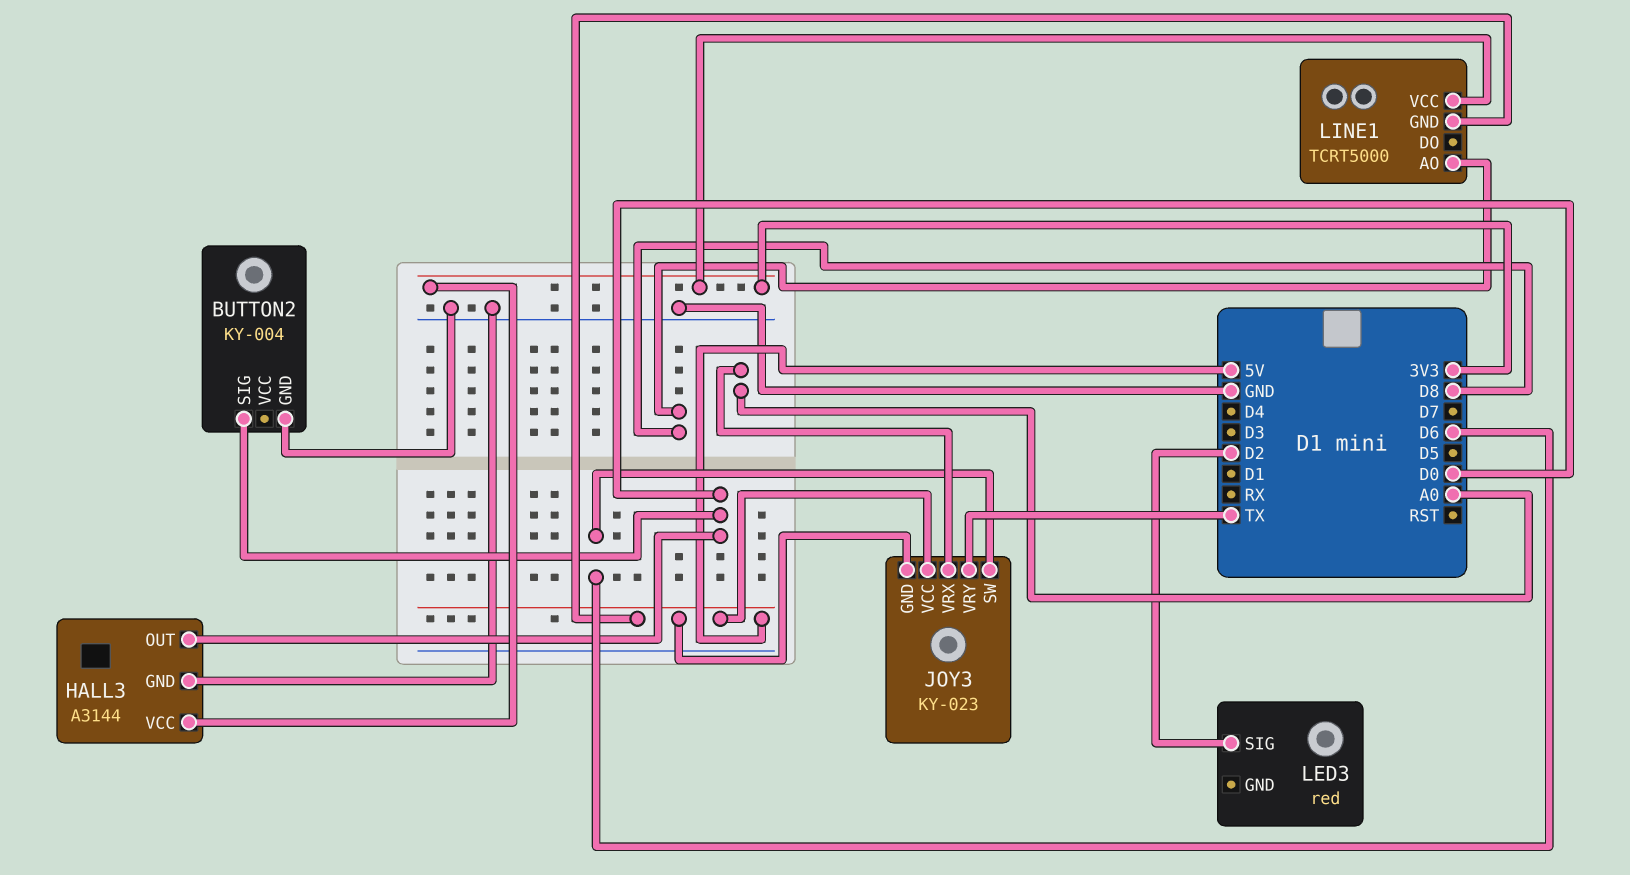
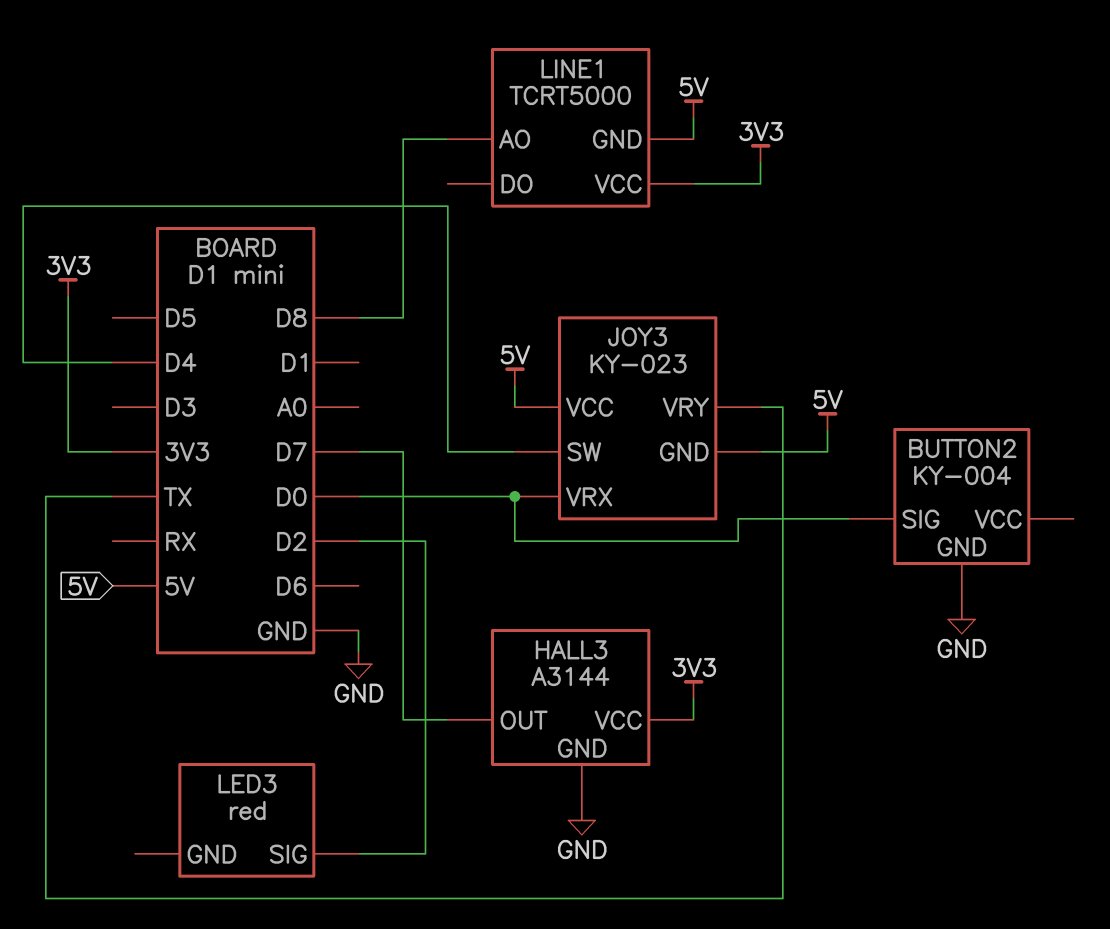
HALL3 pin OUT: D0 -> D7
JOY3 pin SW: D6 -> D4
JOY3 pin VRX: A0 -> D0

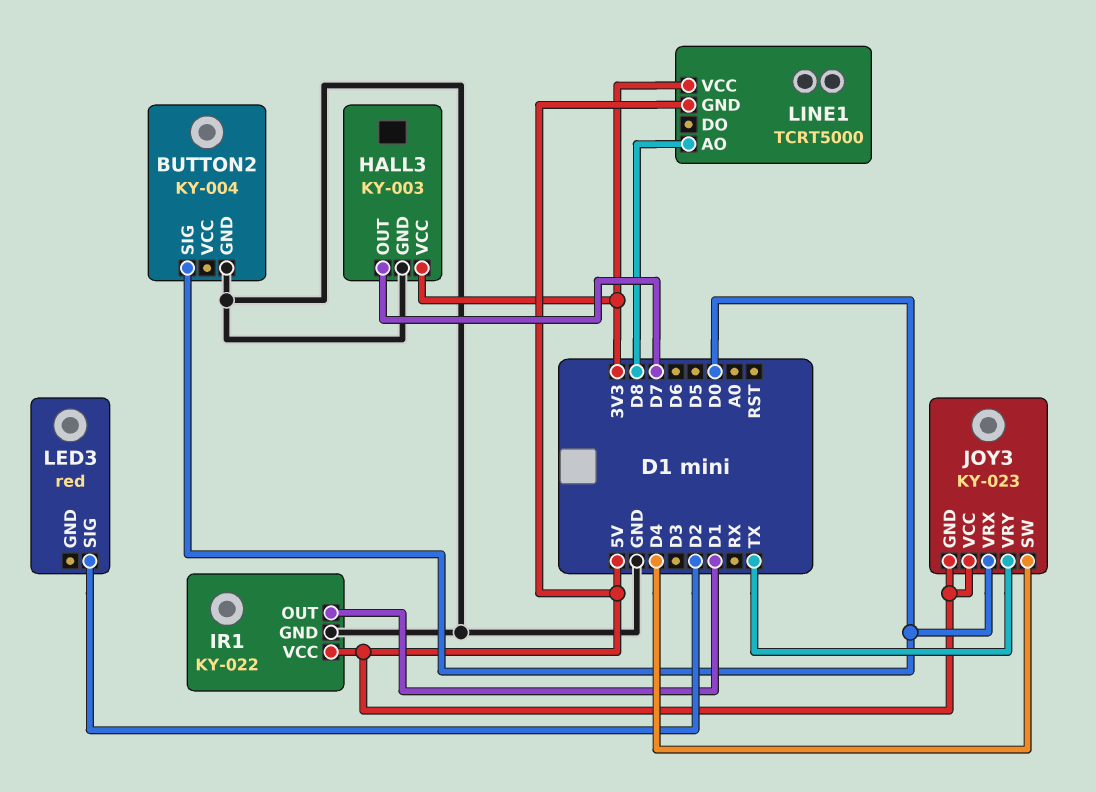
HALL3: A3144 -> KY-003
IR1: none -> KY-022
IR1 pin GND: none -> GND
IR1 pin OUT: none -> D1
IR1 pin VCC: none -> 5V

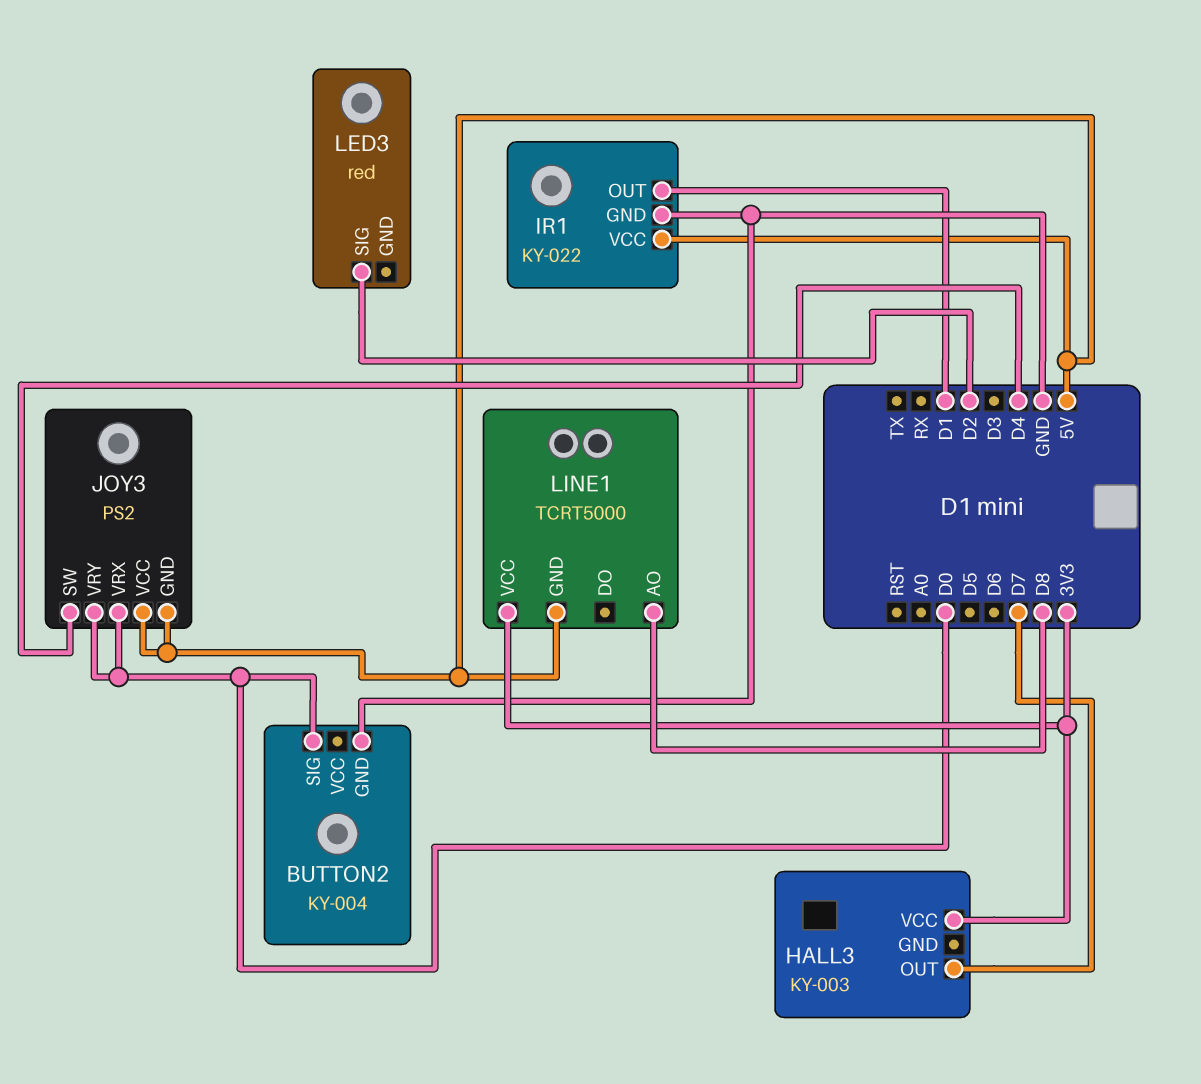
HALL3 pin GND: GND -> none
JOY3: KY-023 -> PS2
JOY3 pin VRY: TX -> D0

